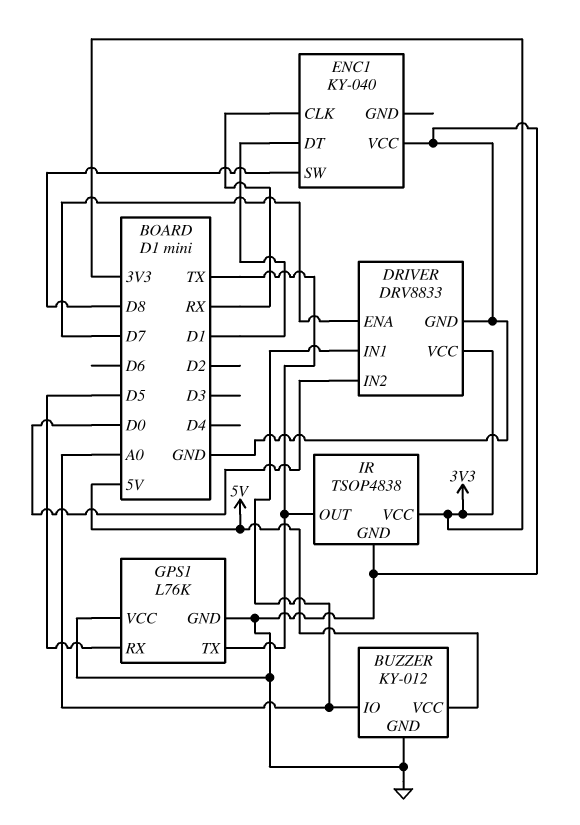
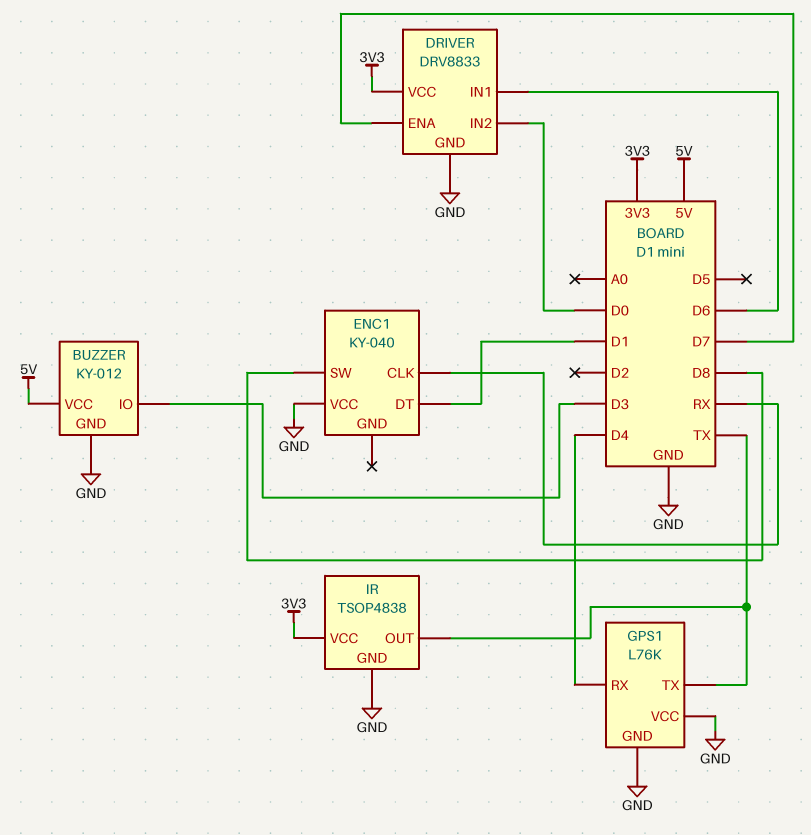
BUZZER pin IO: A0 -> D3
DRIVER pin IN1: A0 -> D6
GPS1 pin RX: D5 -> D4

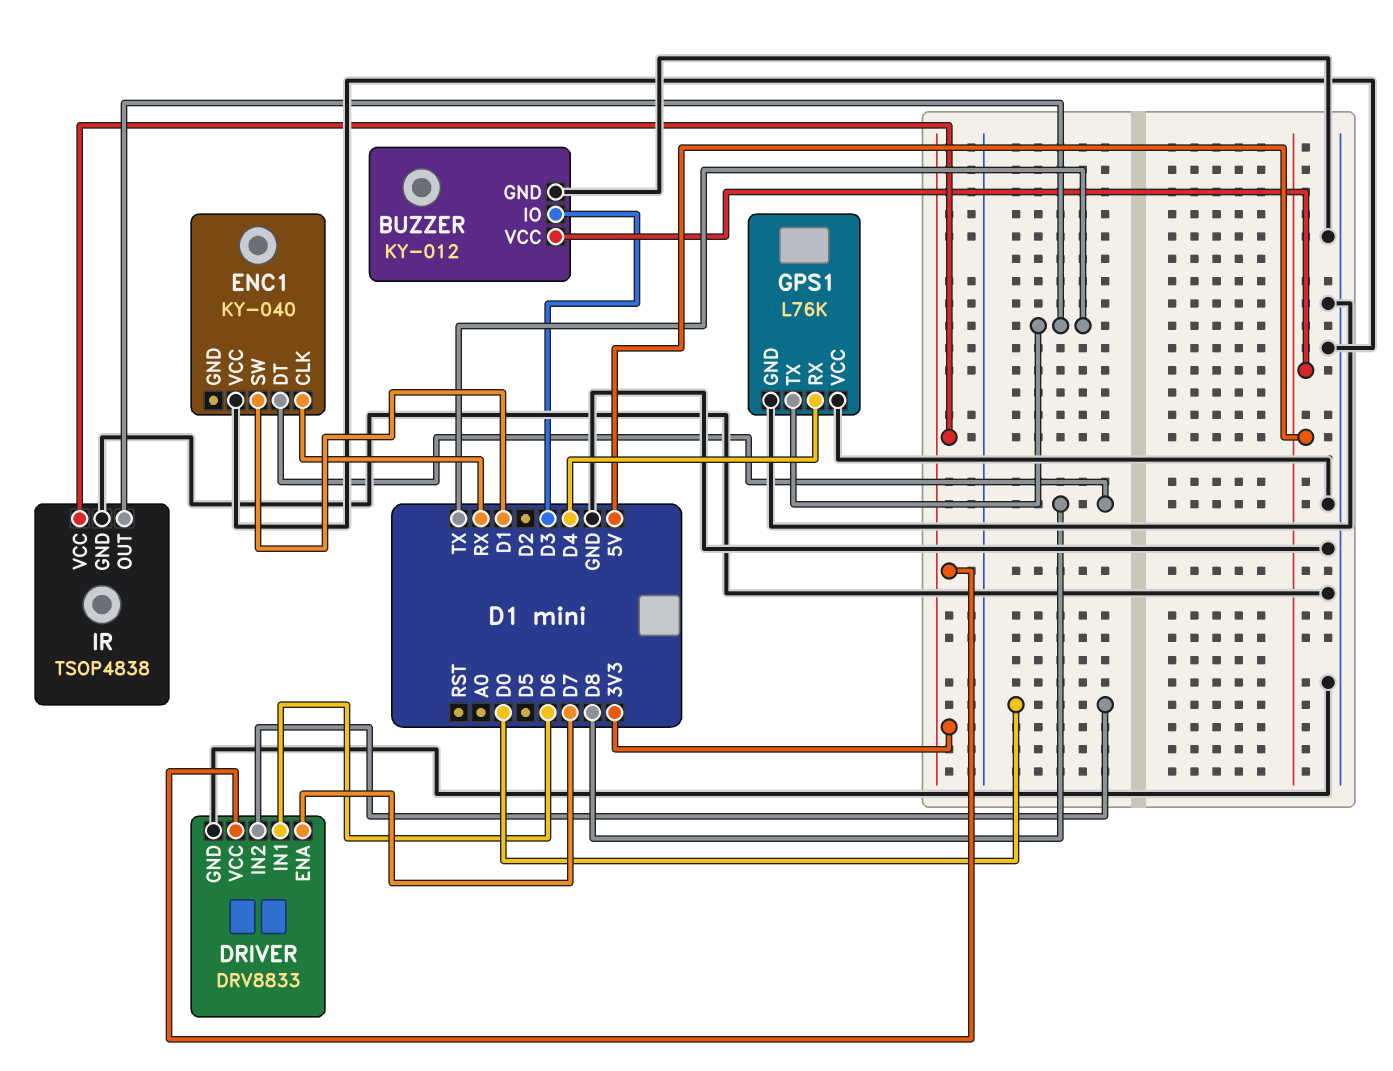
ENC1 pin DT: D1 -> D8
ENC1 pin SW: D8 -> D1

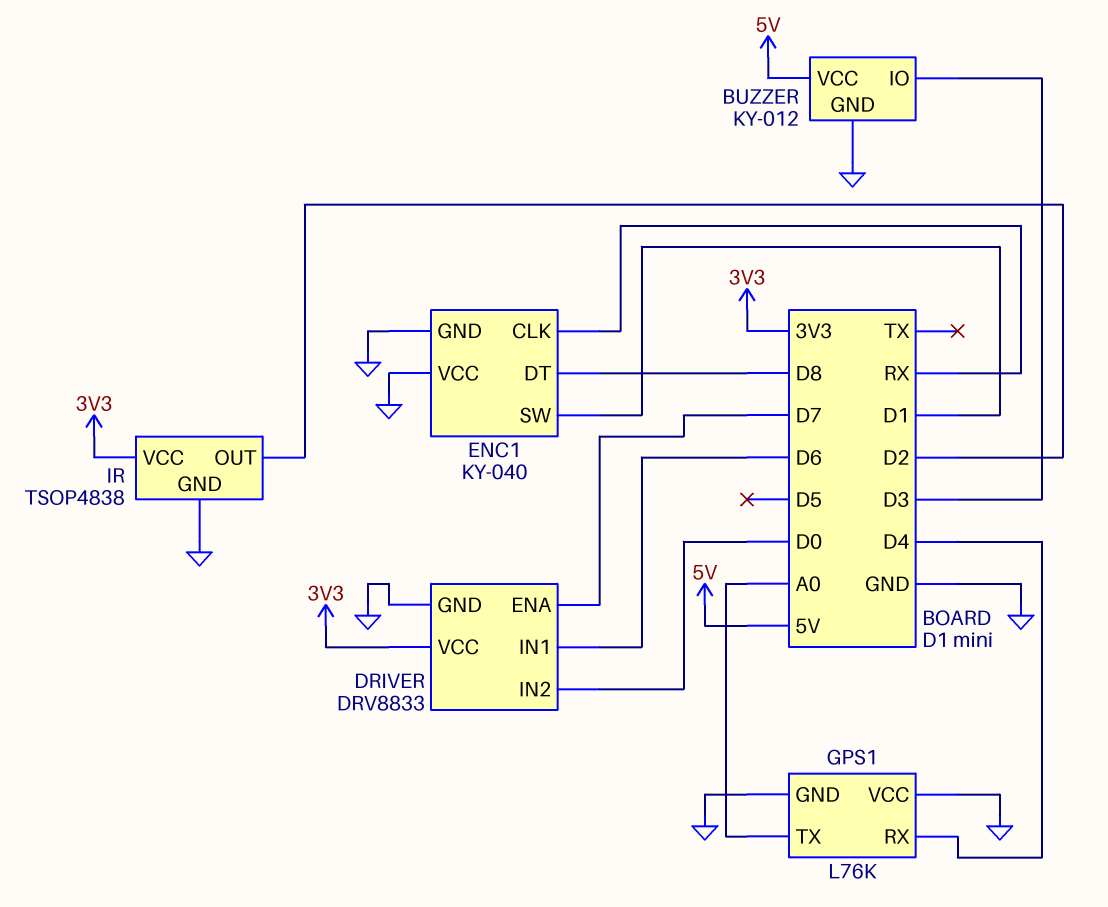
ENC1 pin GND: none -> GND
GPS1 pin TX: TX -> A0
IR pin OUT: TX -> D2

